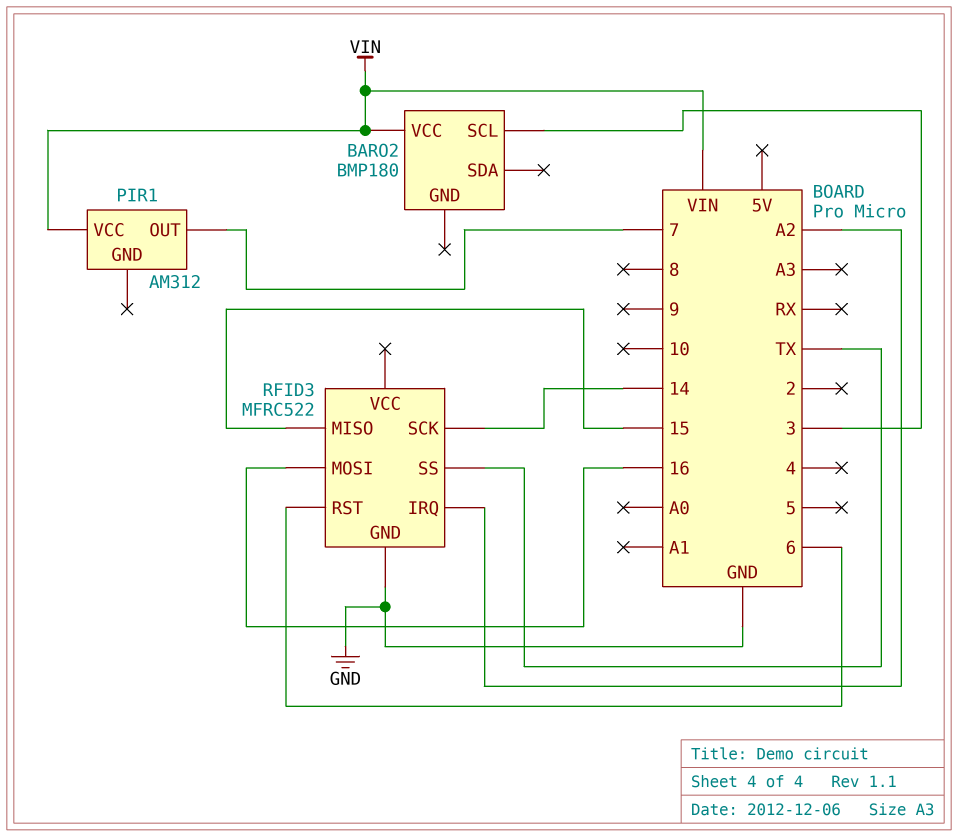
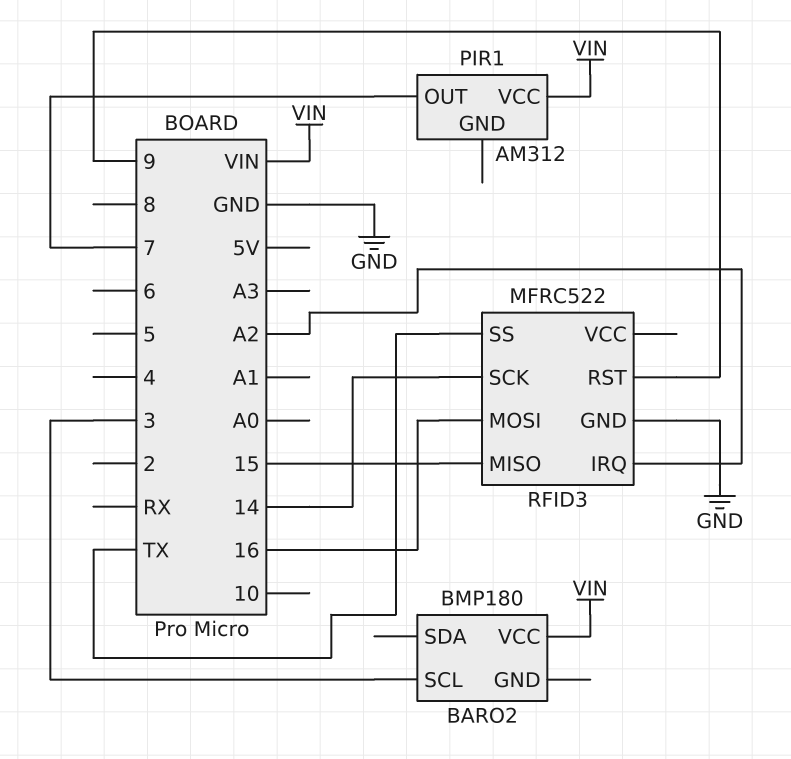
RFID3 pin RST: 6 -> 9

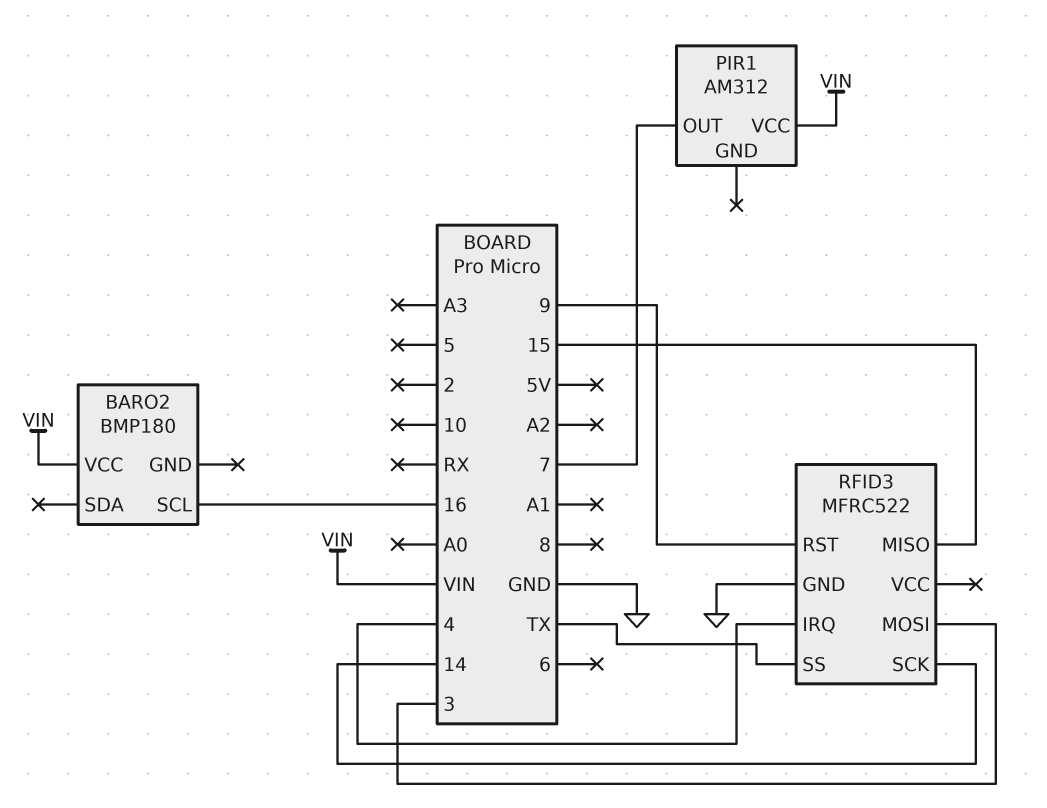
BARO2 pin SCL: 3 -> 16
RFID3 pin IRQ: A2 -> 4
RFID3 pin MOSI: 16 -> 3

